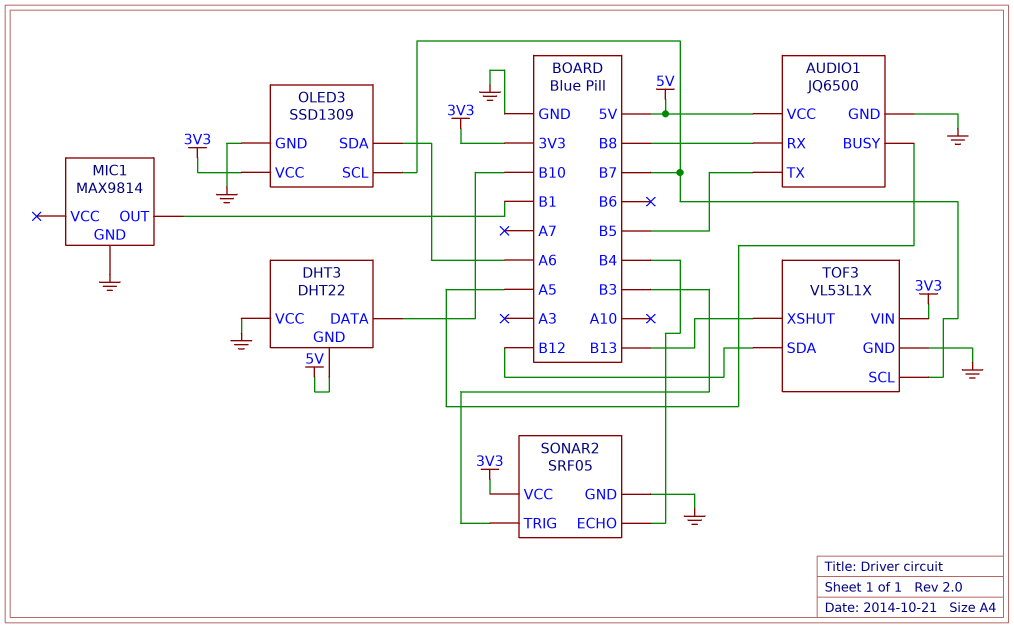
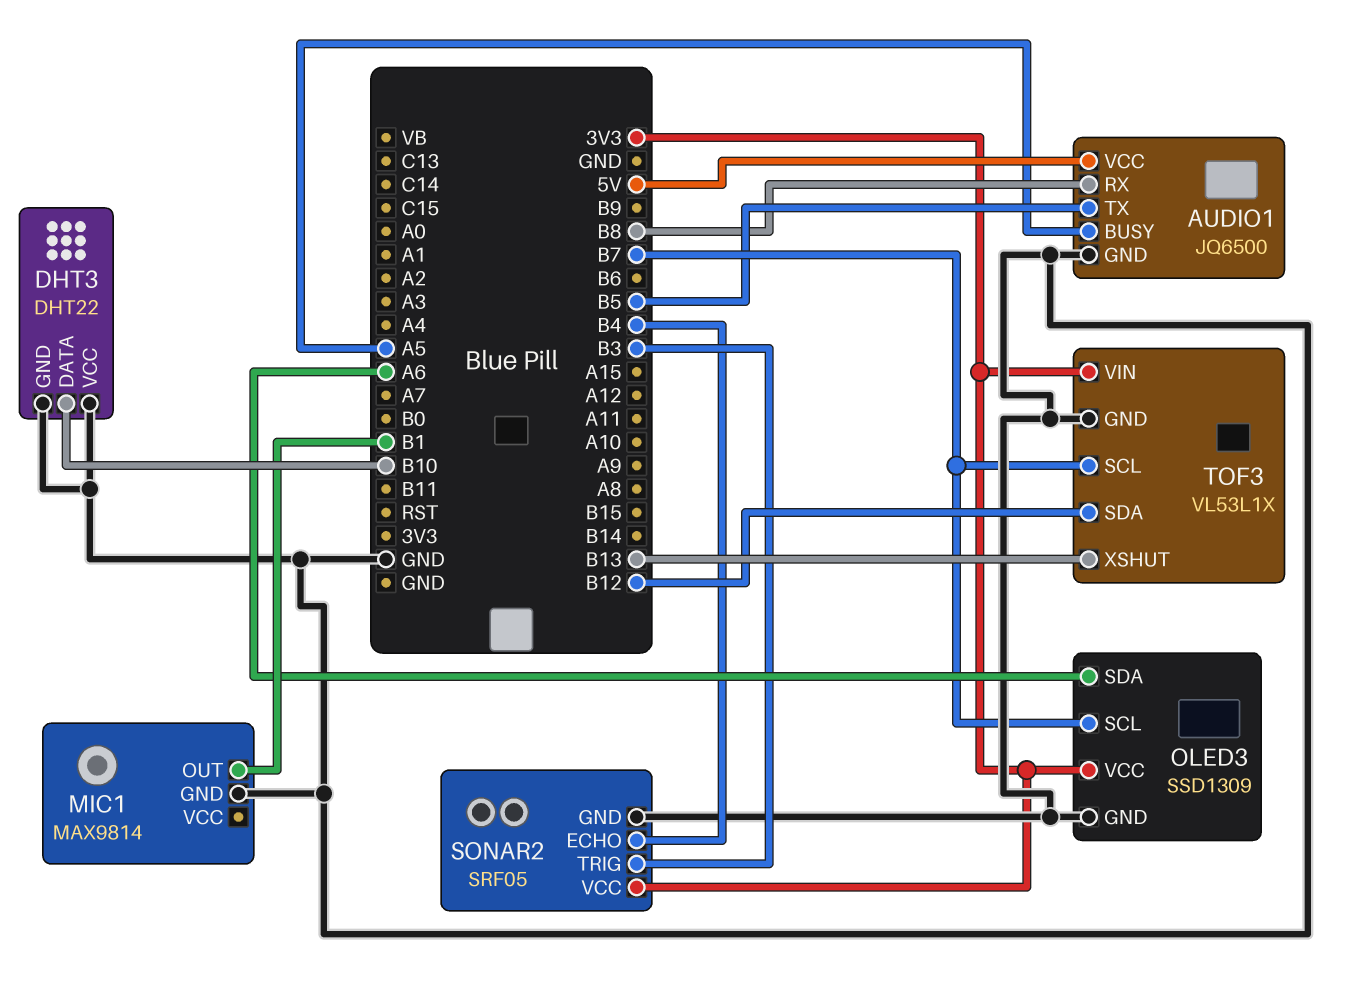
DHT3 pin GND: 5V -> GND

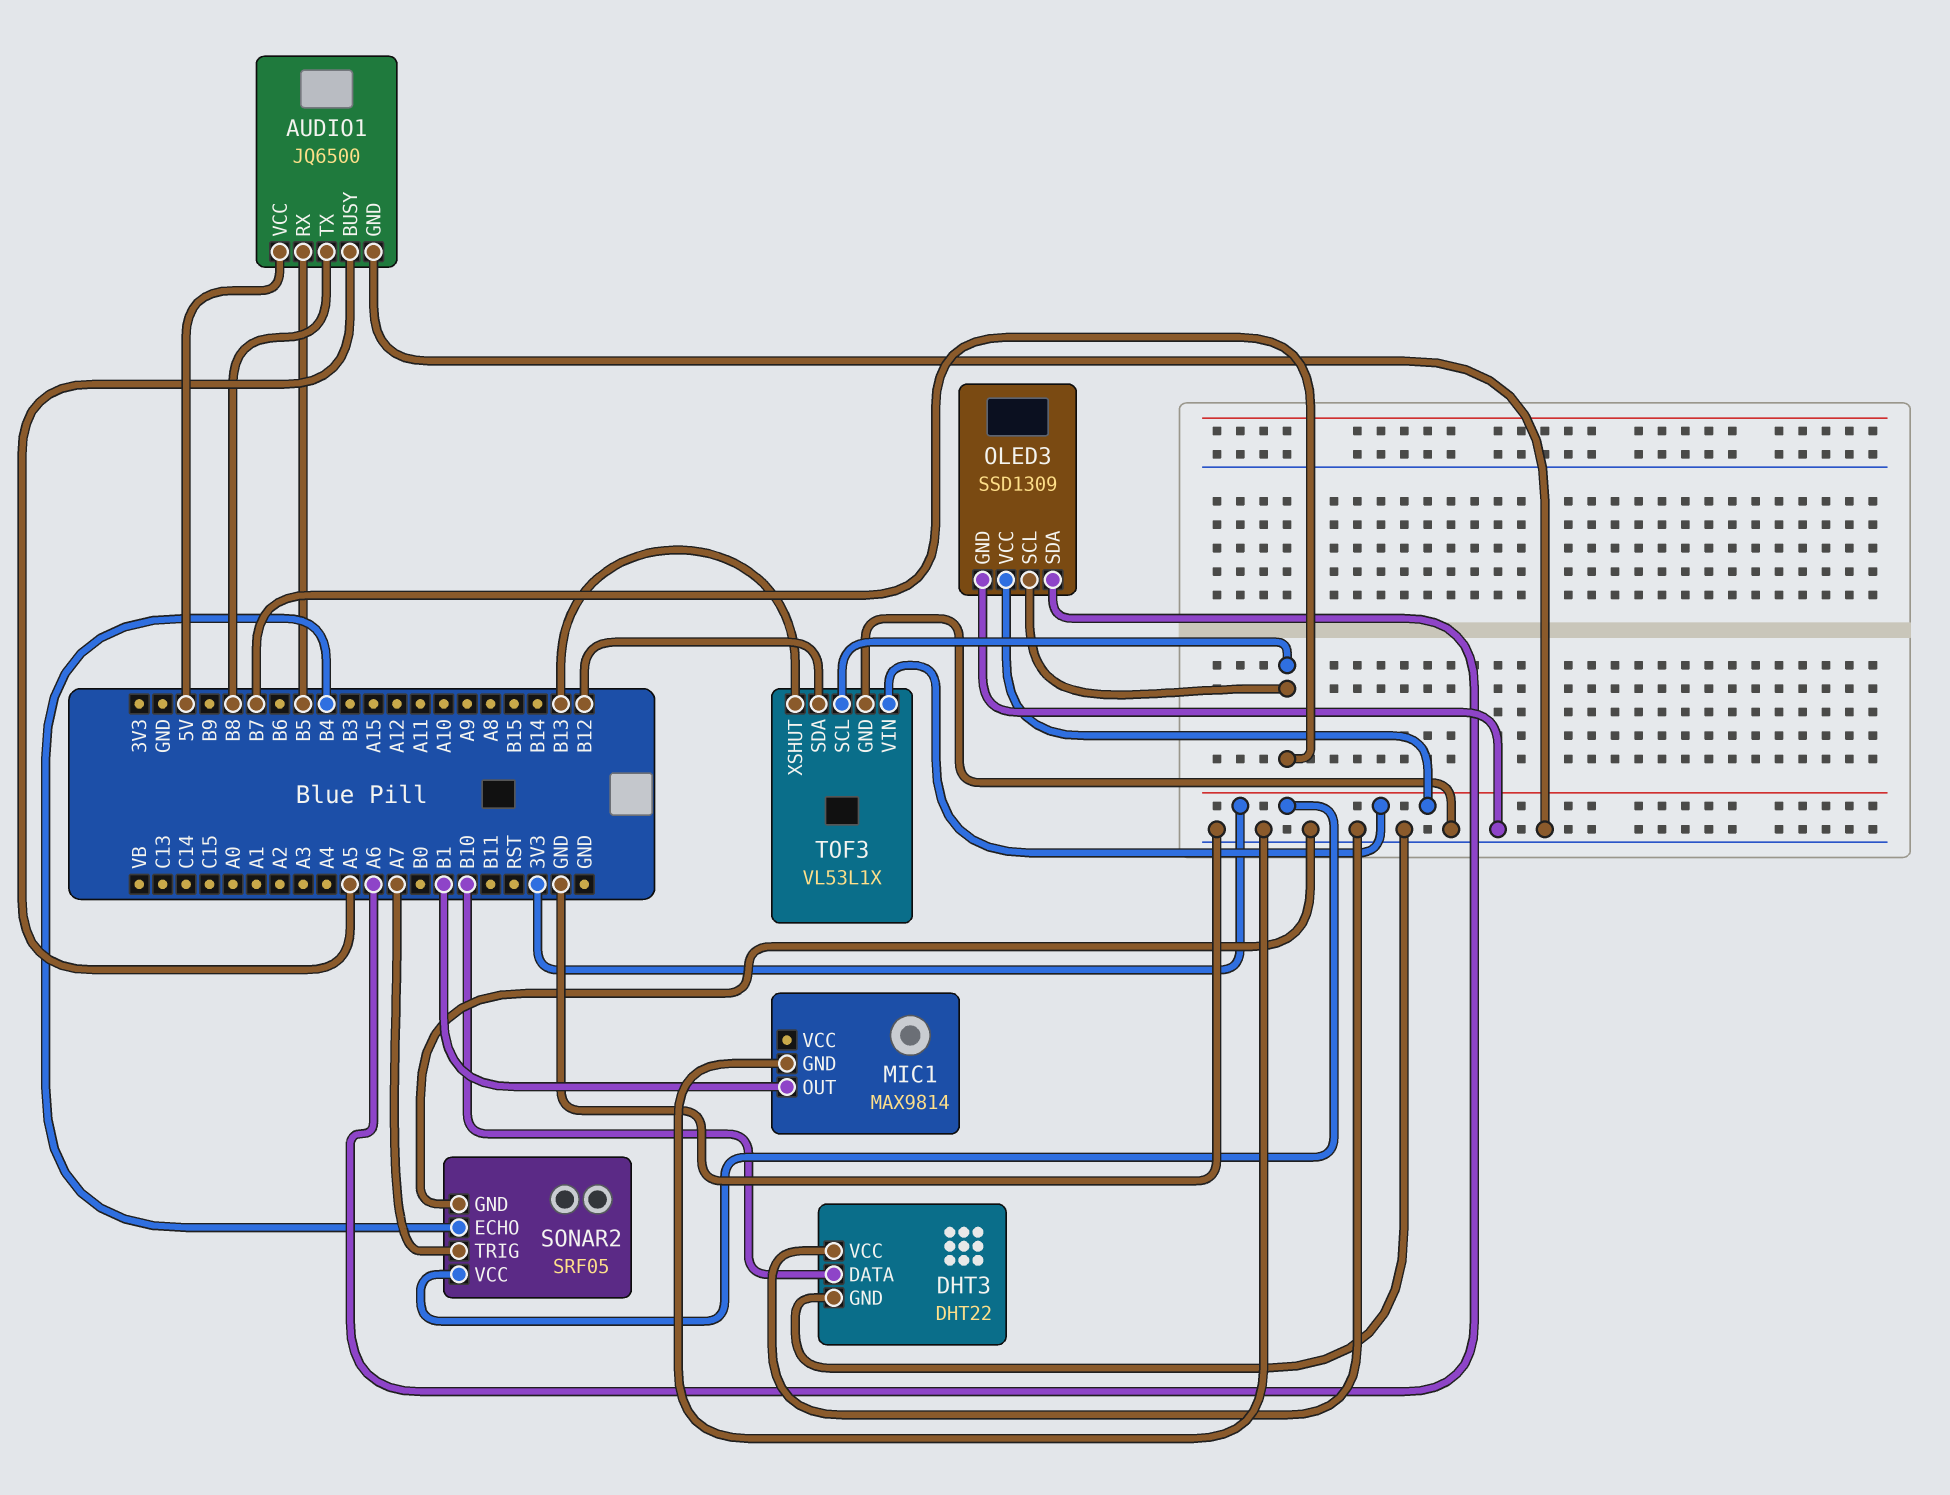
AUDIO1 pin RX: B8 -> B5
AUDIO1 pin TX: B5 -> B8
SONAR2 pin TRIG: B3 -> A7

